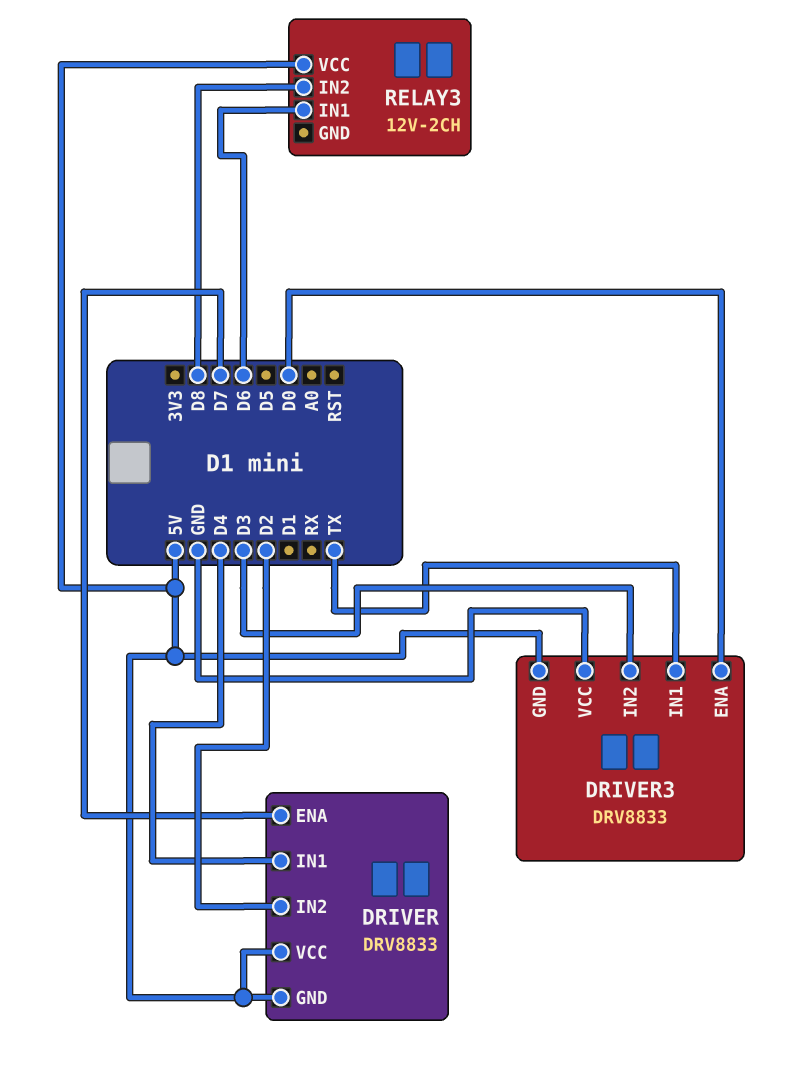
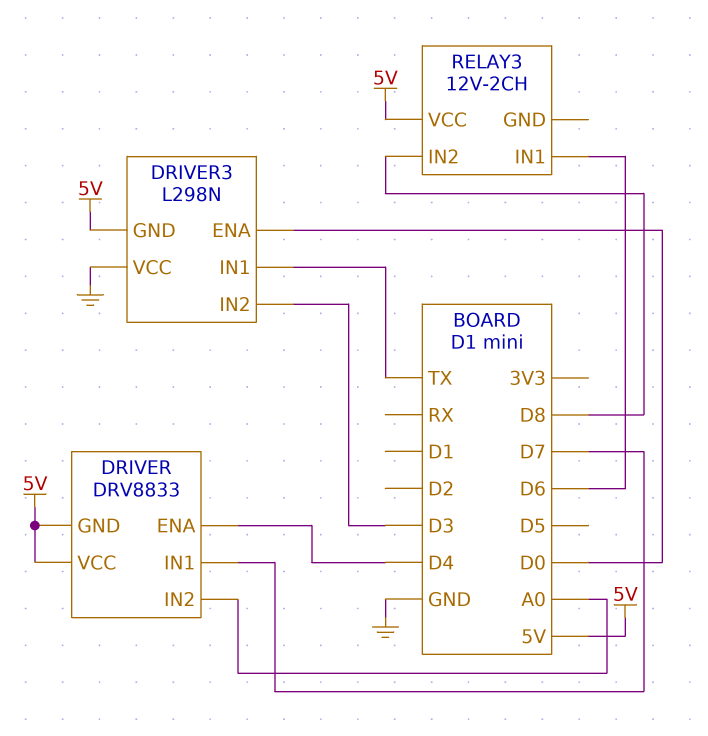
DRIVER pin ENA: D7 -> D4
DRIVER pin IN1: D4 -> D7
DRIVER pin IN2: D2 -> A0
DRIVER3: DRV8833 -> L298N

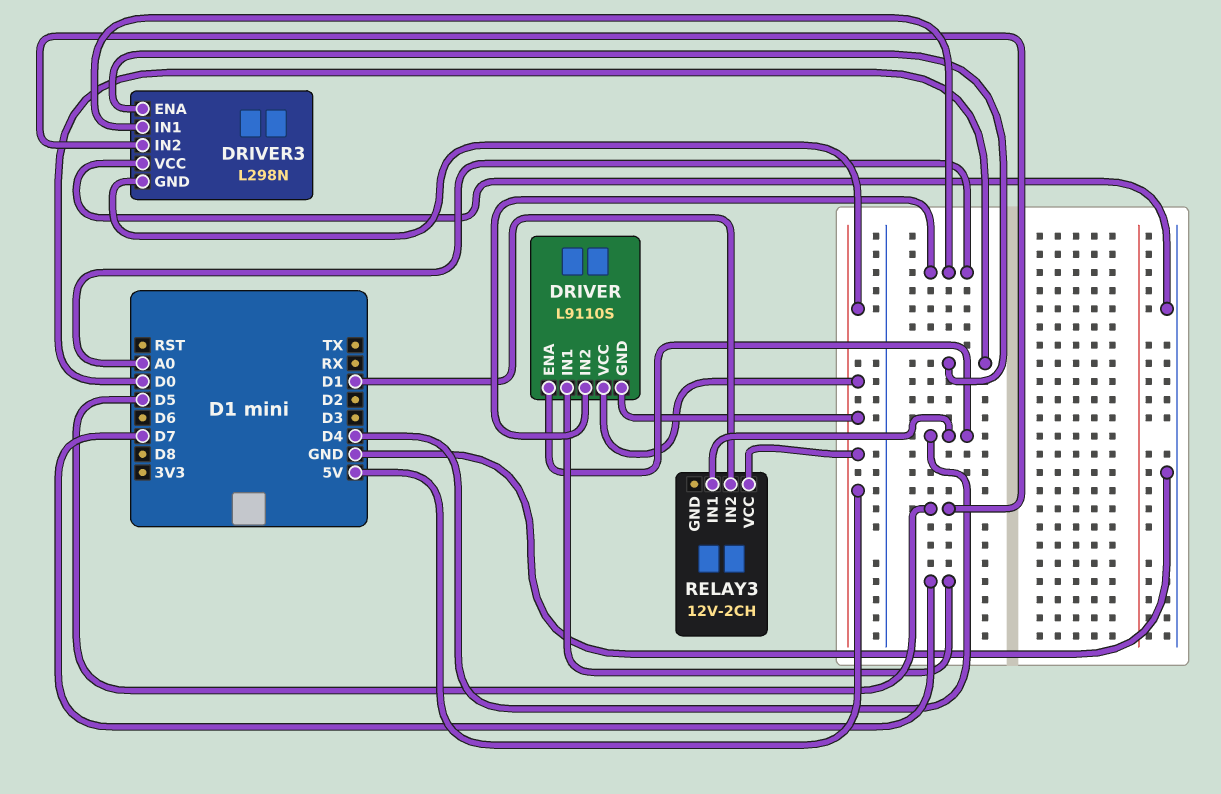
DRIVER: DRV8833 -> L9110S
DRIVER3 pin IN1: TX -> A0
DRIVER3 pin IN2: D3 -> D5
RELAY3 pin IN1: D6 -> D4
RELAY3 pin IN2: D8 -> D1

